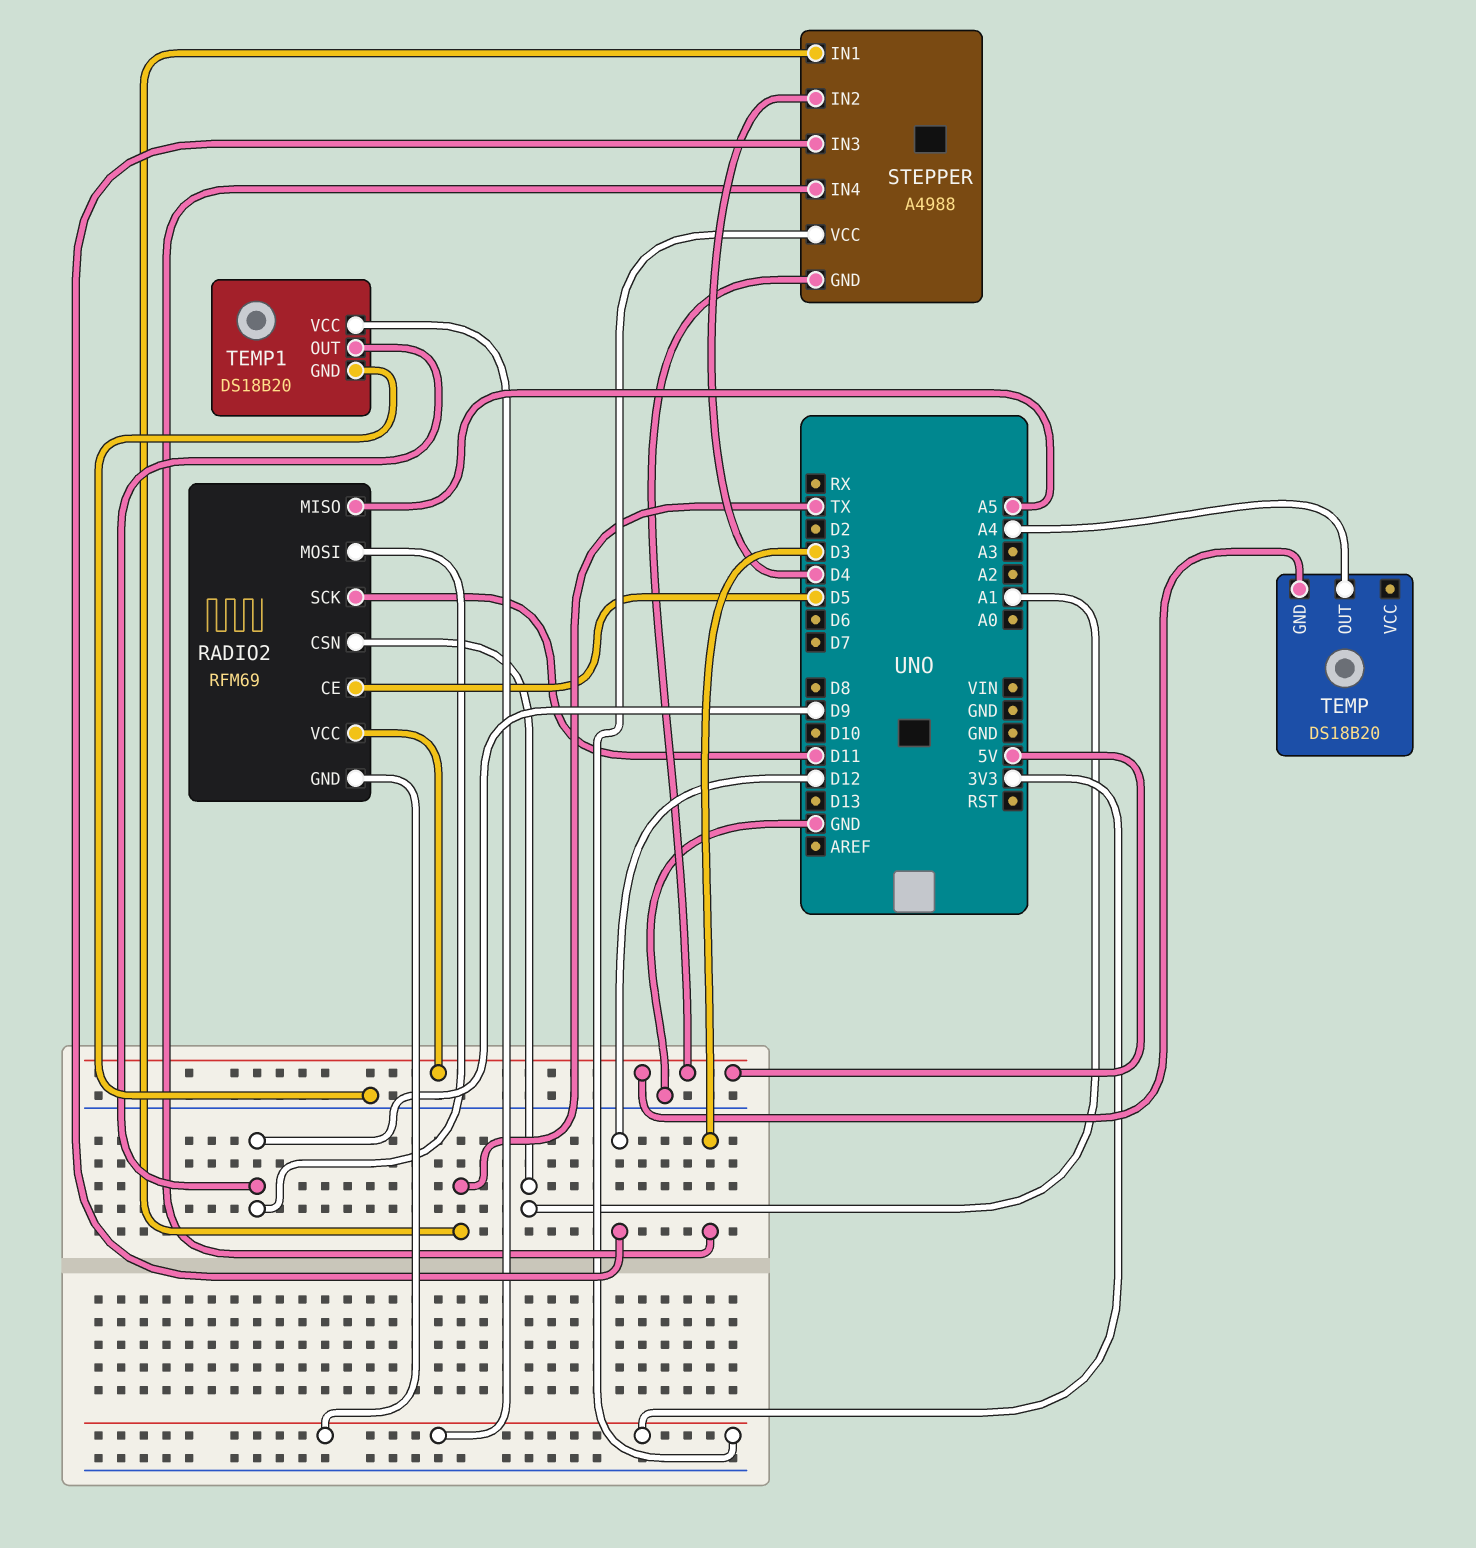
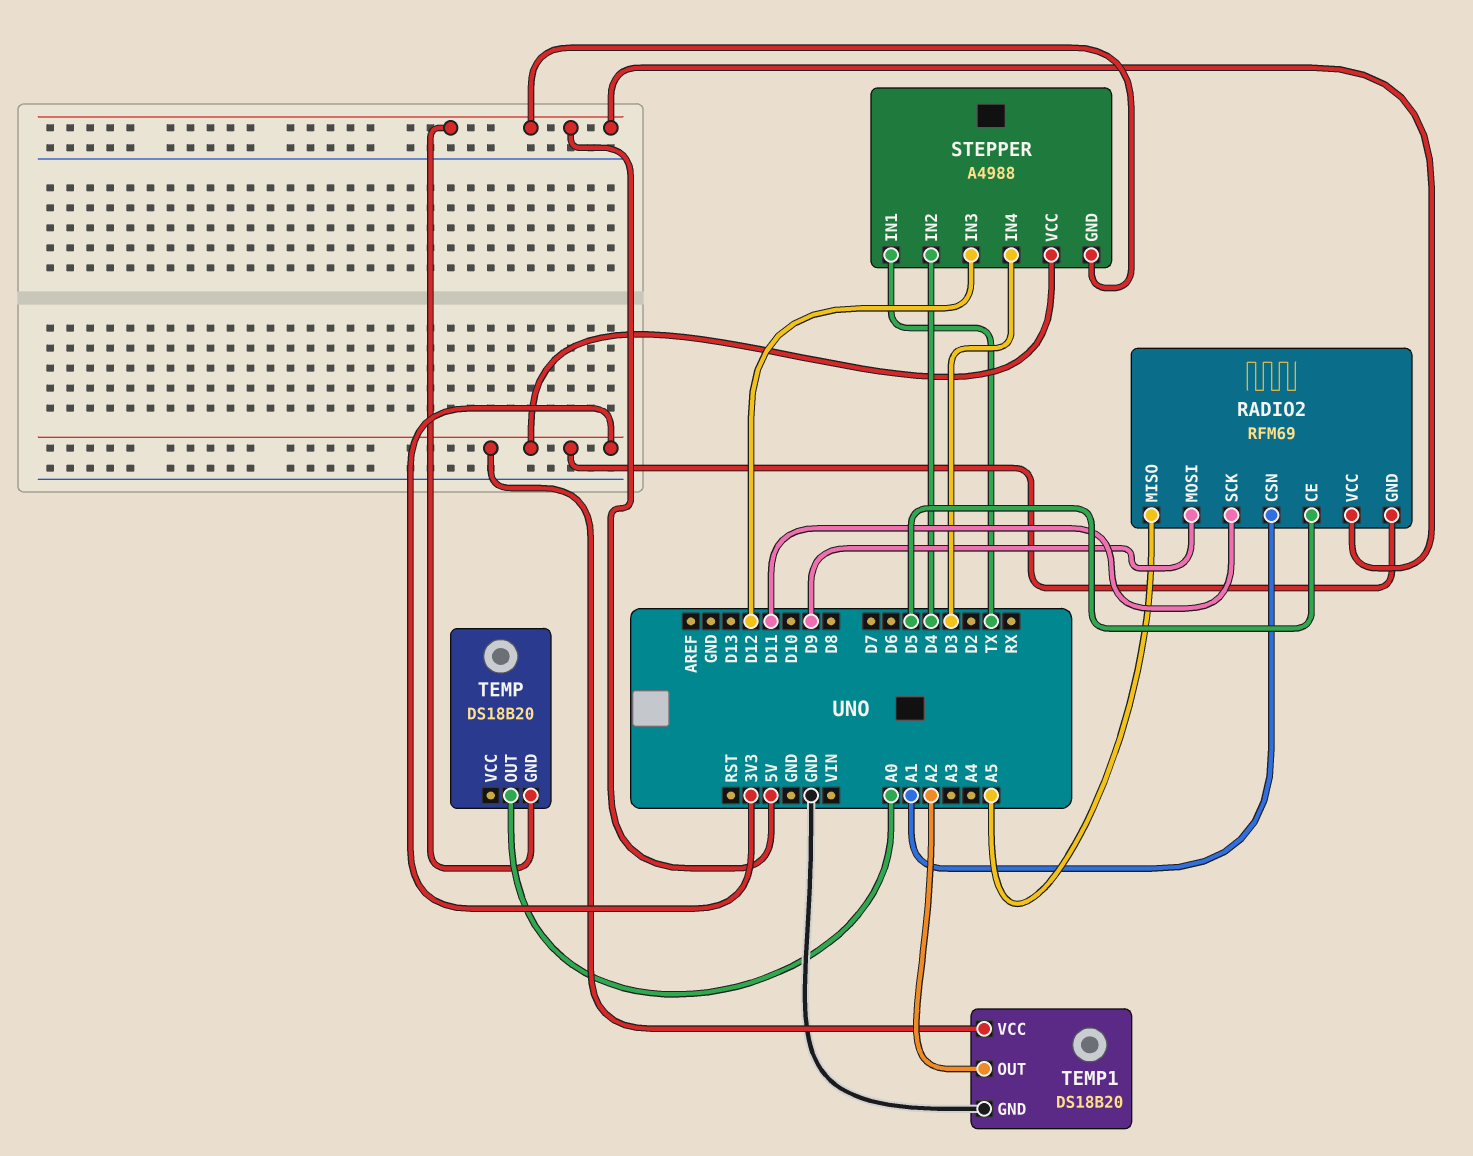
TEMP pin OUT: A4 -> A0
TEMP1 pin OUT: D9 -> A2

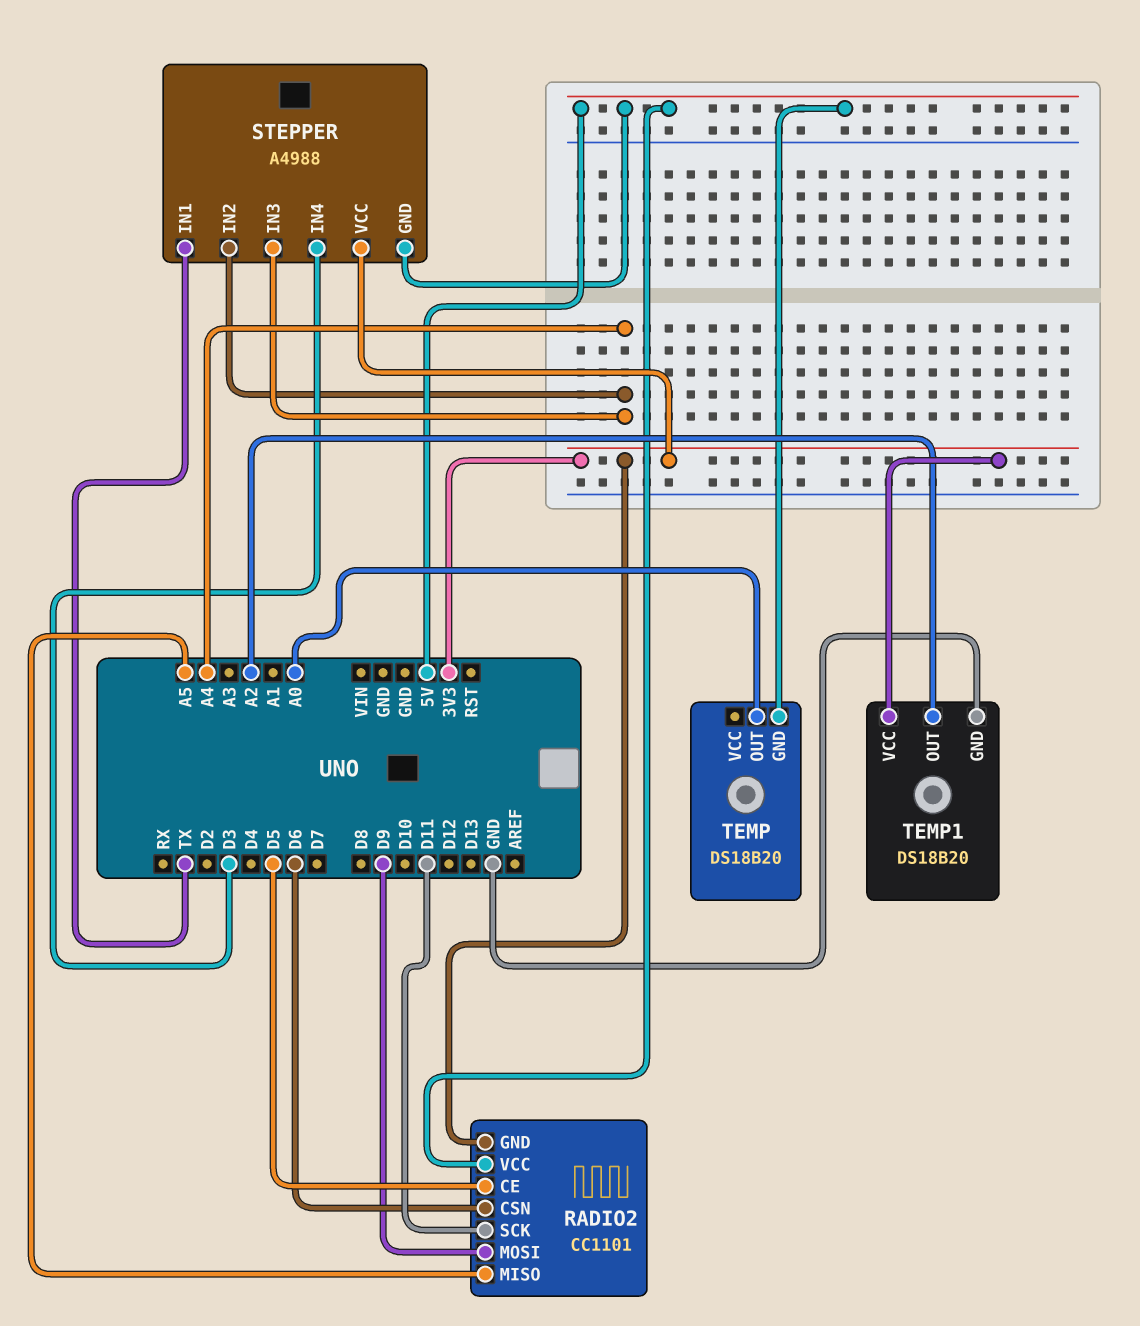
RADIO2: RFM69 -> CC1101
RADIO2 pin CSN: A1 -> D6
STEPPER pin IN2: D4 -> A4
STEPPER pin IN3: D12 -> A4

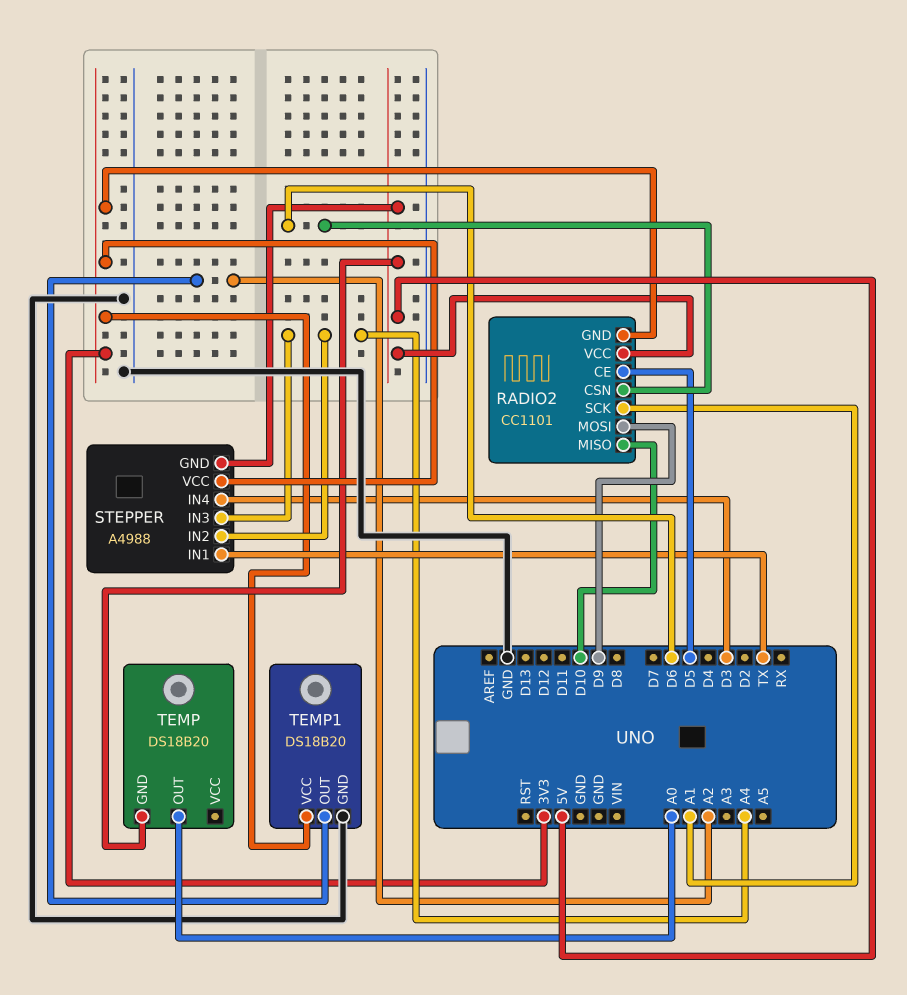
RADIO2 pin MISO: A5 -> D10
RADIO2 pin SCK: D11 -> A1

